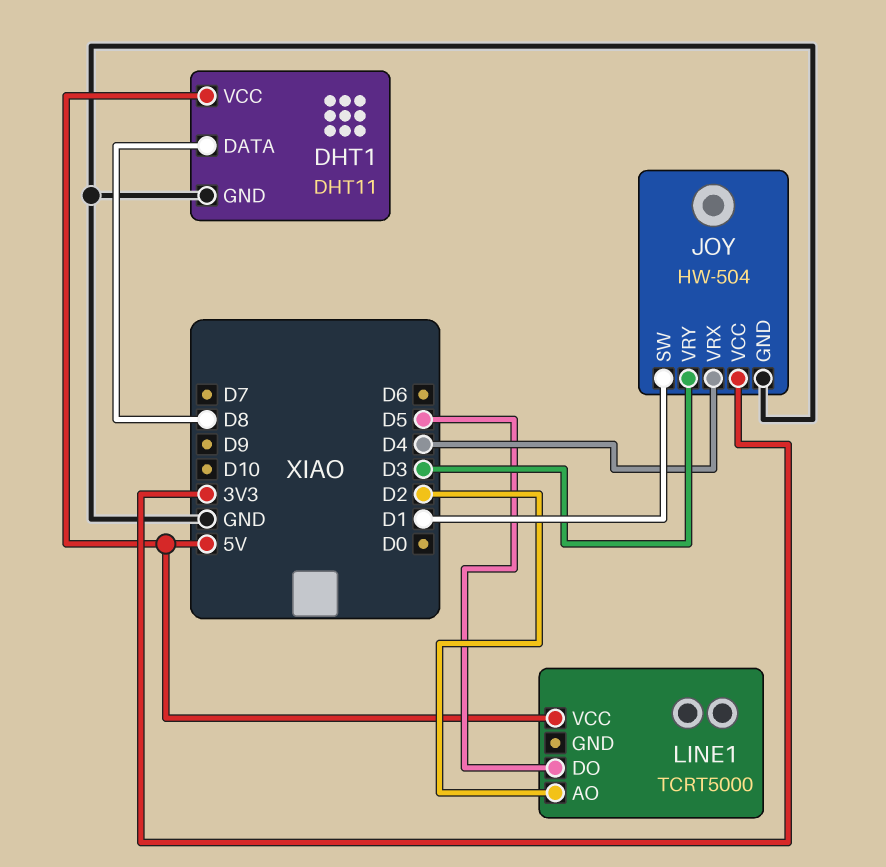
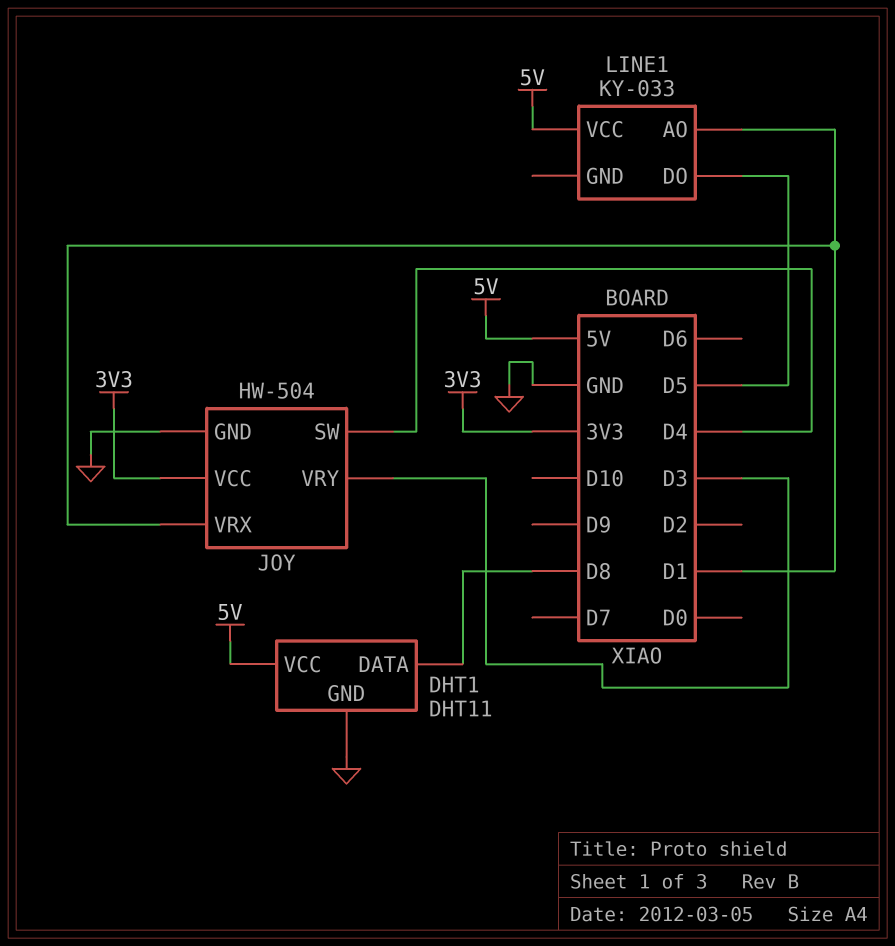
JOY pin SW: D1 -> D4
JOY pin VRX: D4 -> D1
LINE1: TCRT5000 -> KY-033
LINE1 pin AO: D2 -> D1

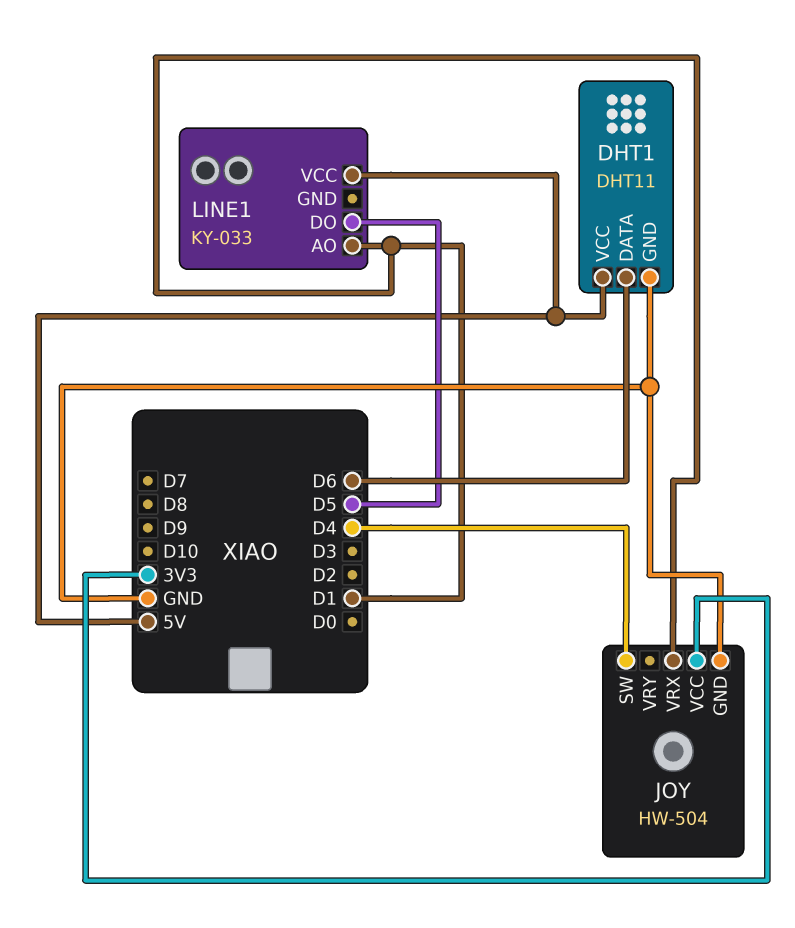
DHT1 pin DATA: D8 -> D6
JOY pin VRY: D3 -> none

